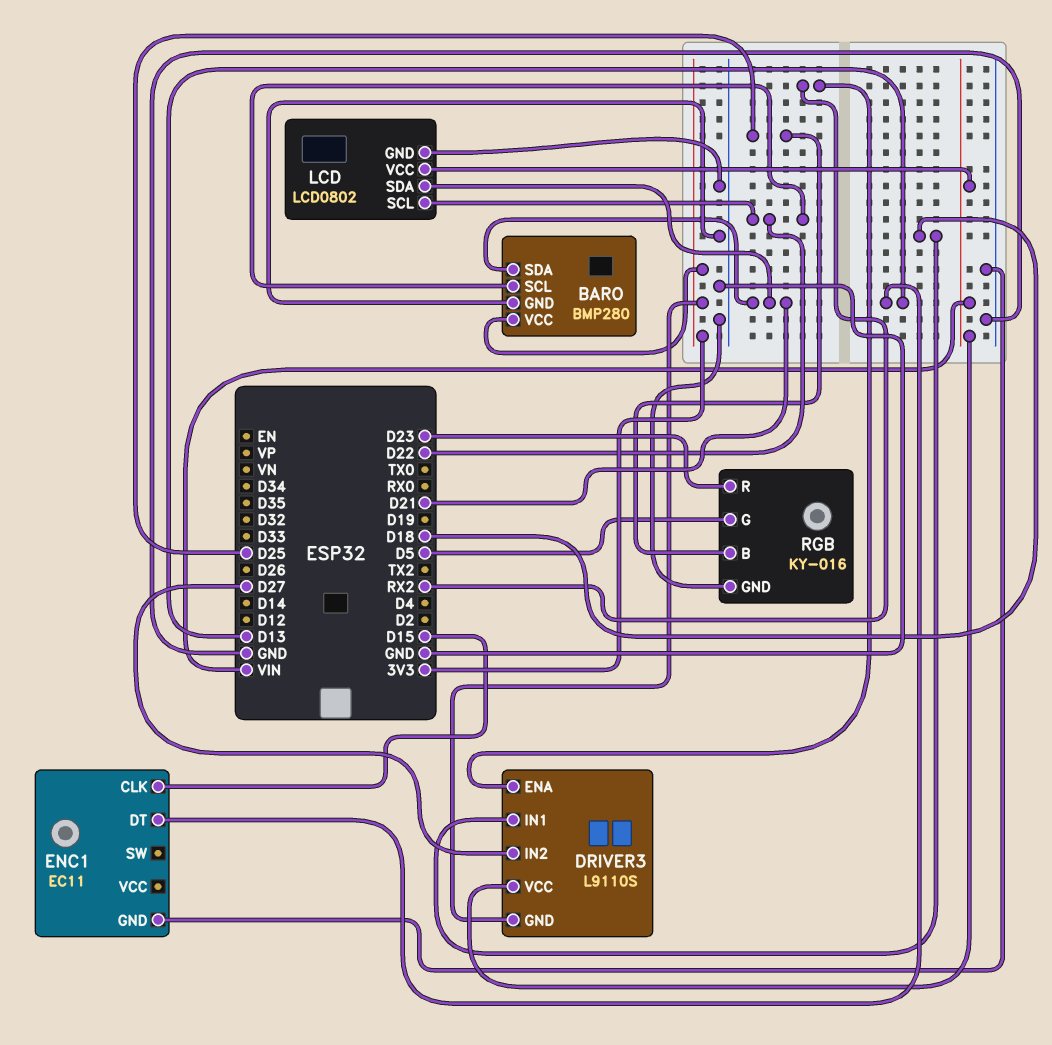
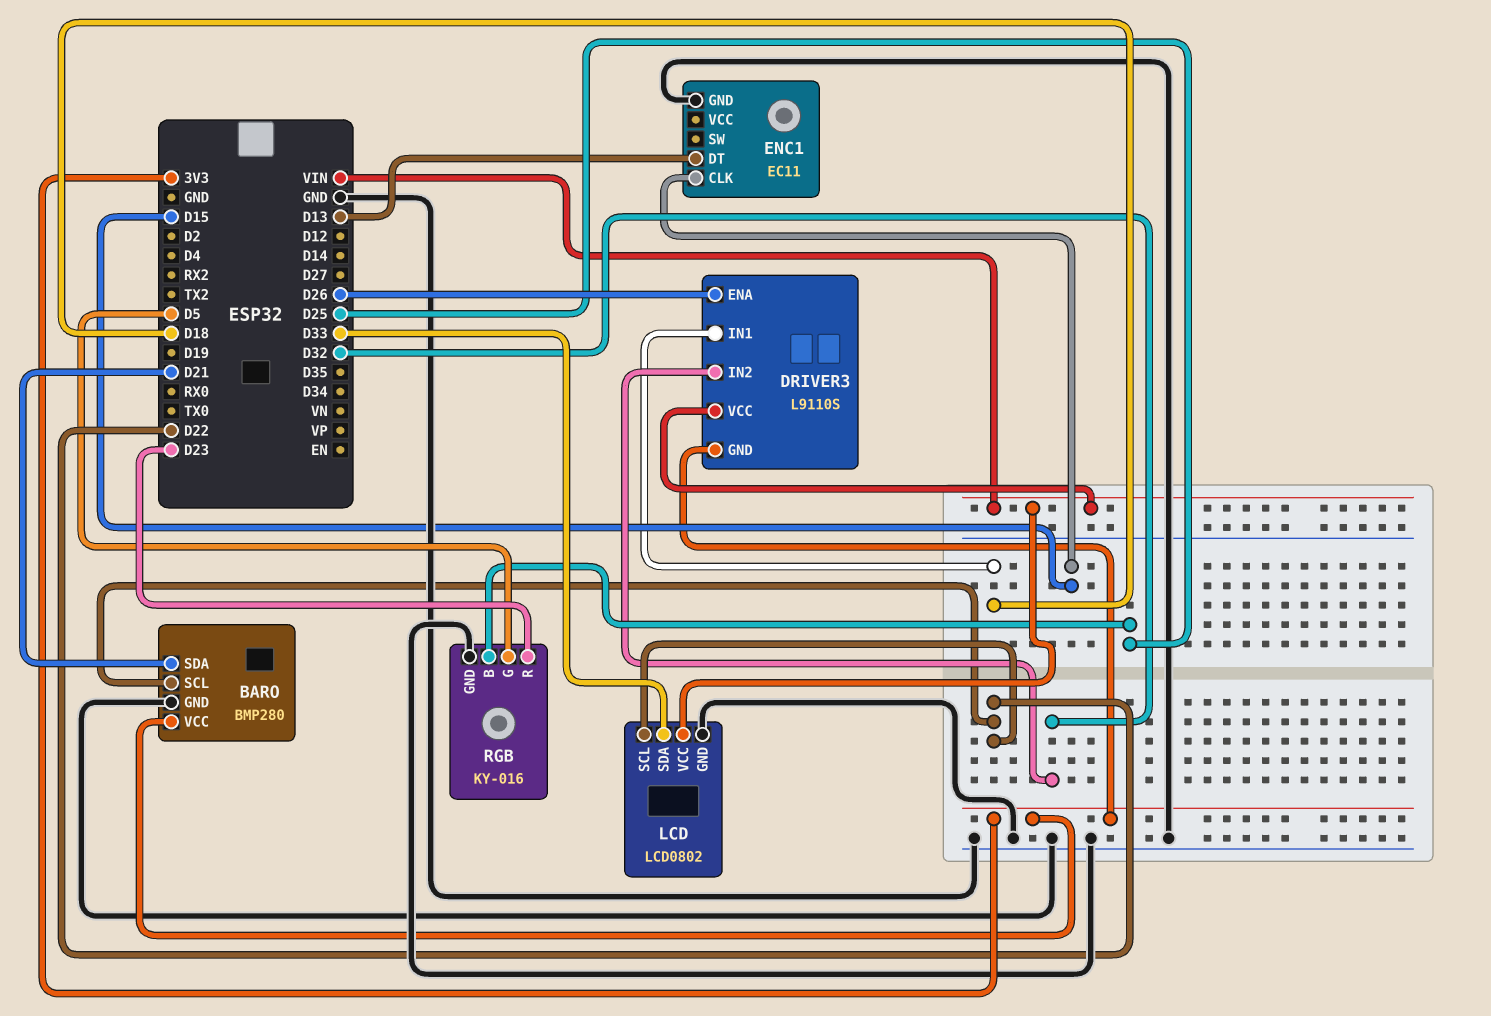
DRIVER3 pin ENA: RX2 -> D26
DRIVER3 pin IN2: D27 -> D32
LCD pin SDA: D21 -> D33

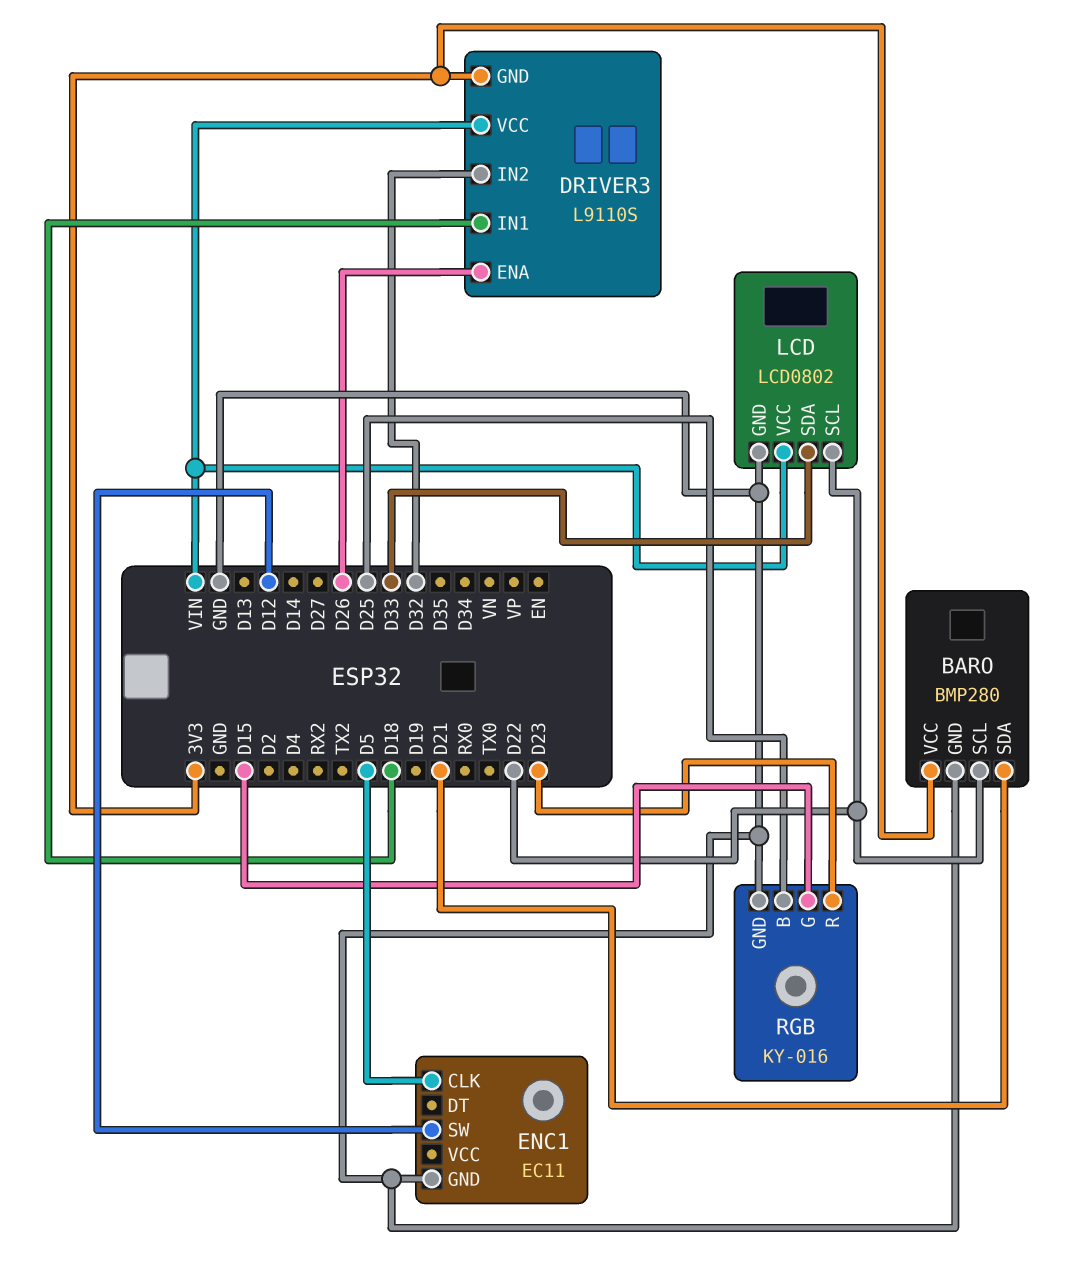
ENC1 pin CLK: D15 -> D5
ENC1 pin DT: D13 -> none
ENC1 pin SW: none -> D12
RGB pin G: D5 -> D15

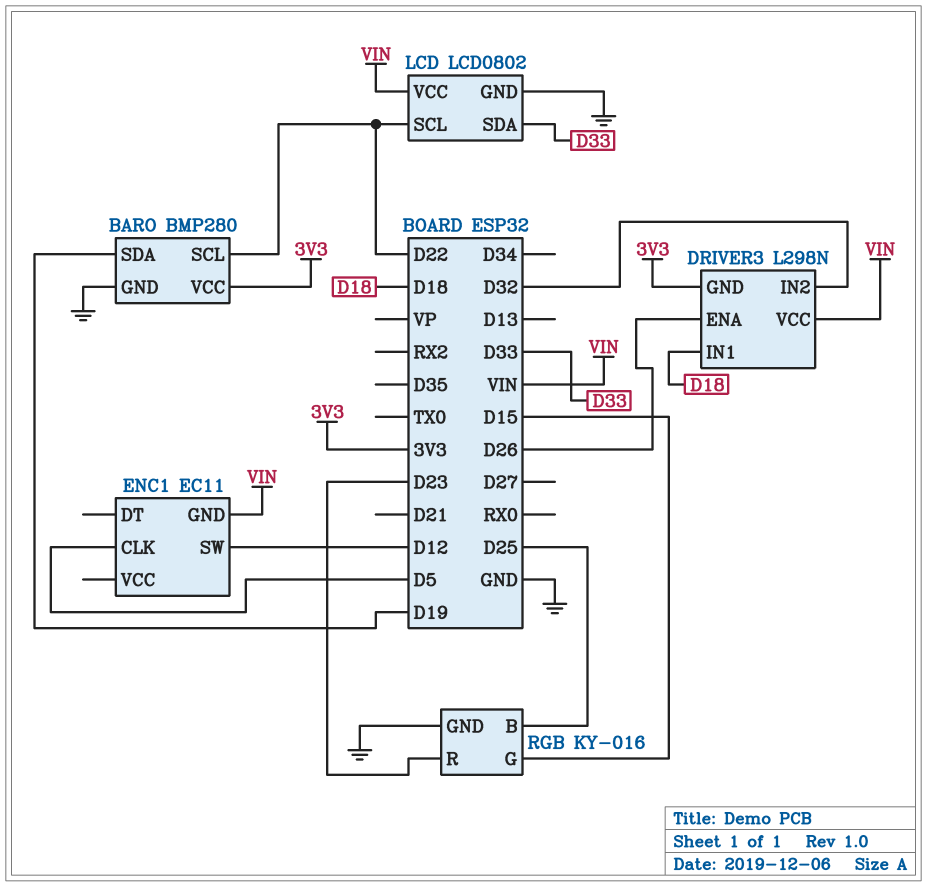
BARO pin SDA: D21 -> D19
DRIVER3: L9110S -> L298N
ENC1 pin GND: GND -> VIN

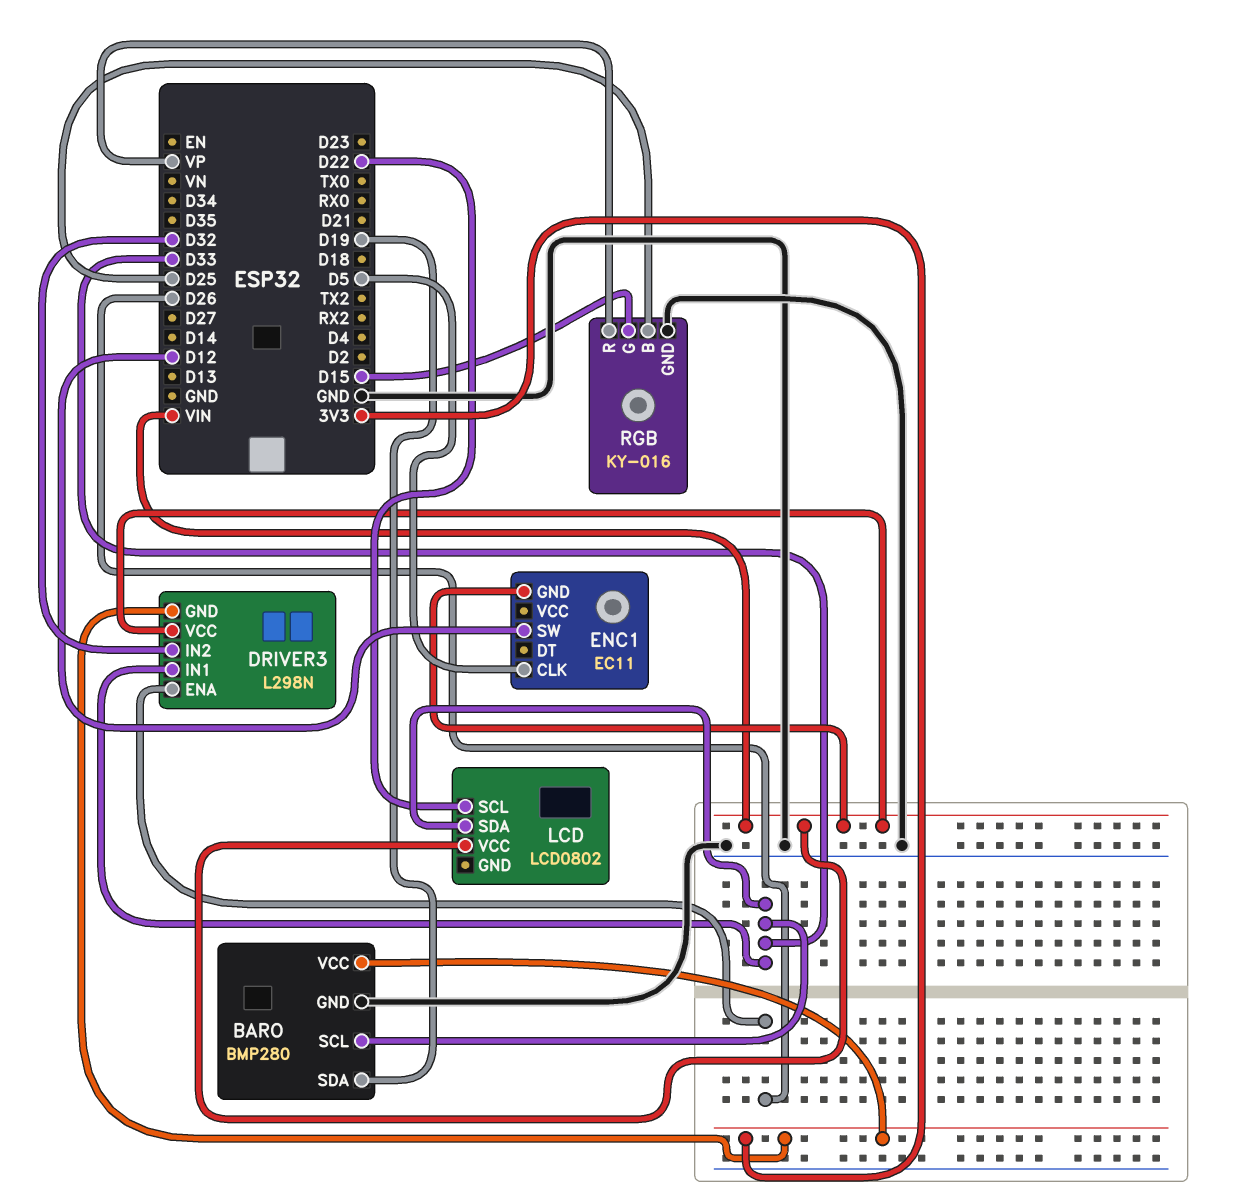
BARO pin SCL: D22 -> D33
DRIVER3 pin IN1: D18 -> D33
LCD pin GND: GND -> none
RGB pin R: D23 -> VP

